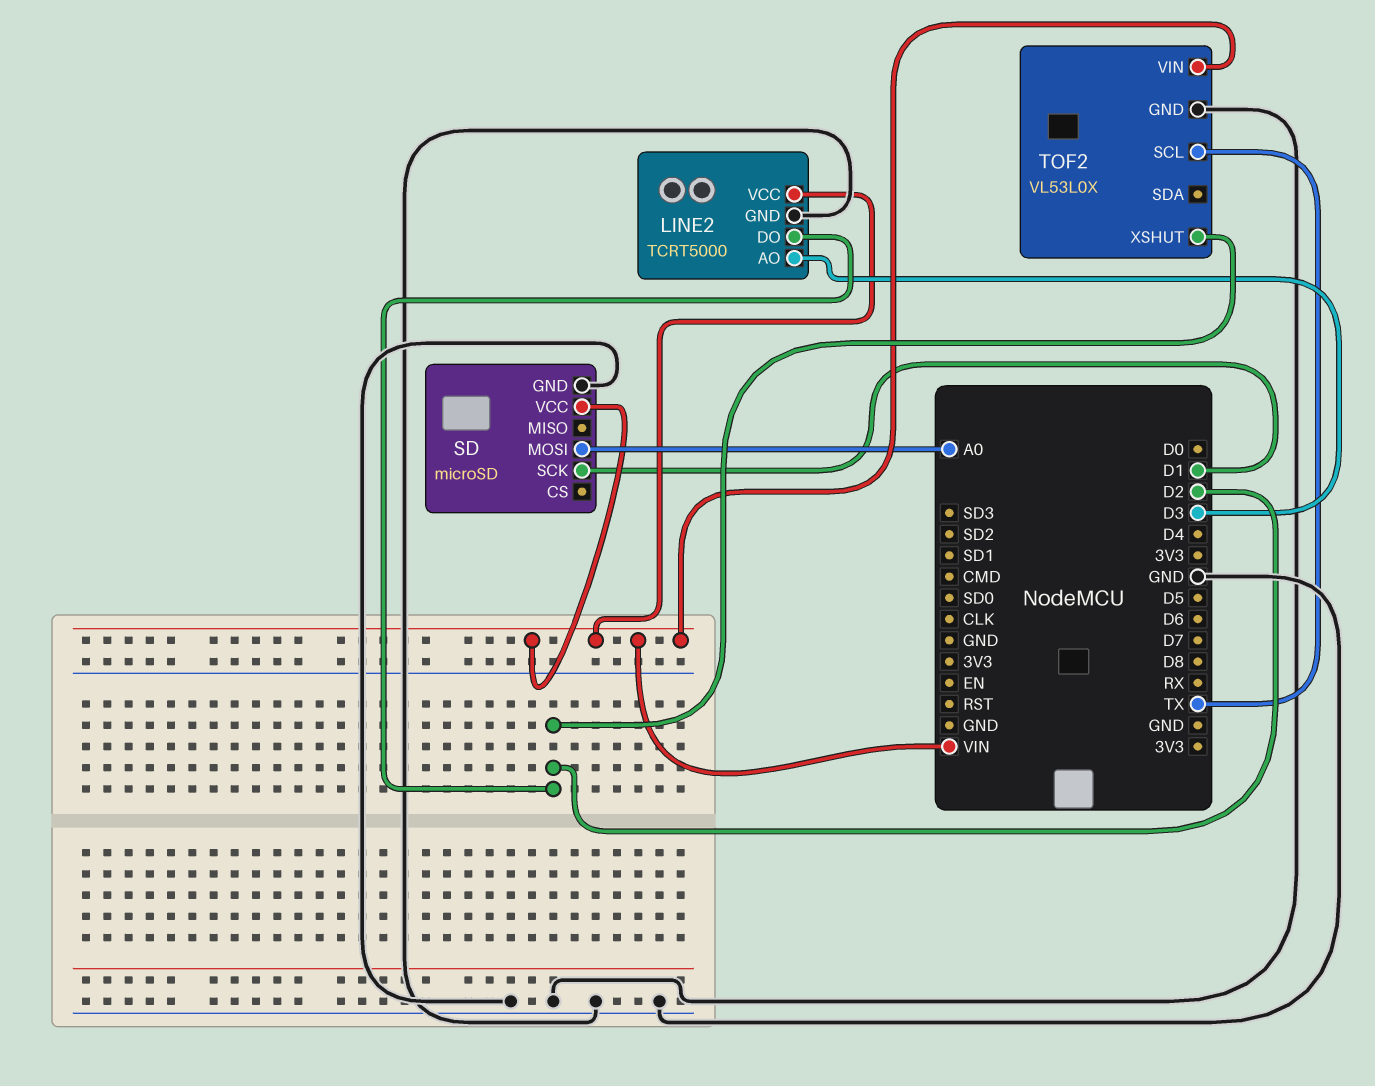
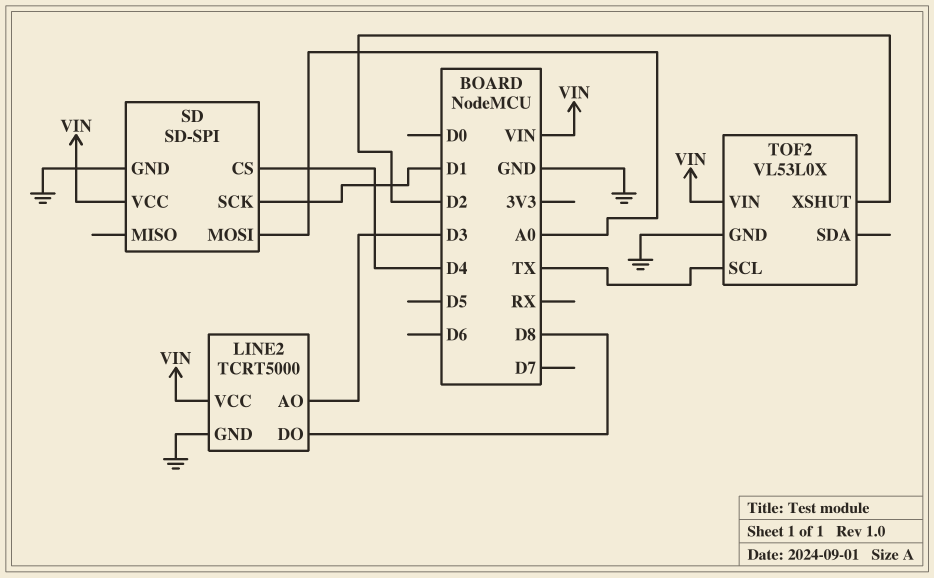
LINE2 pin DO: D2 -> D8
SD: microSD -> SD-SPI
SD pin CS: none -> D4

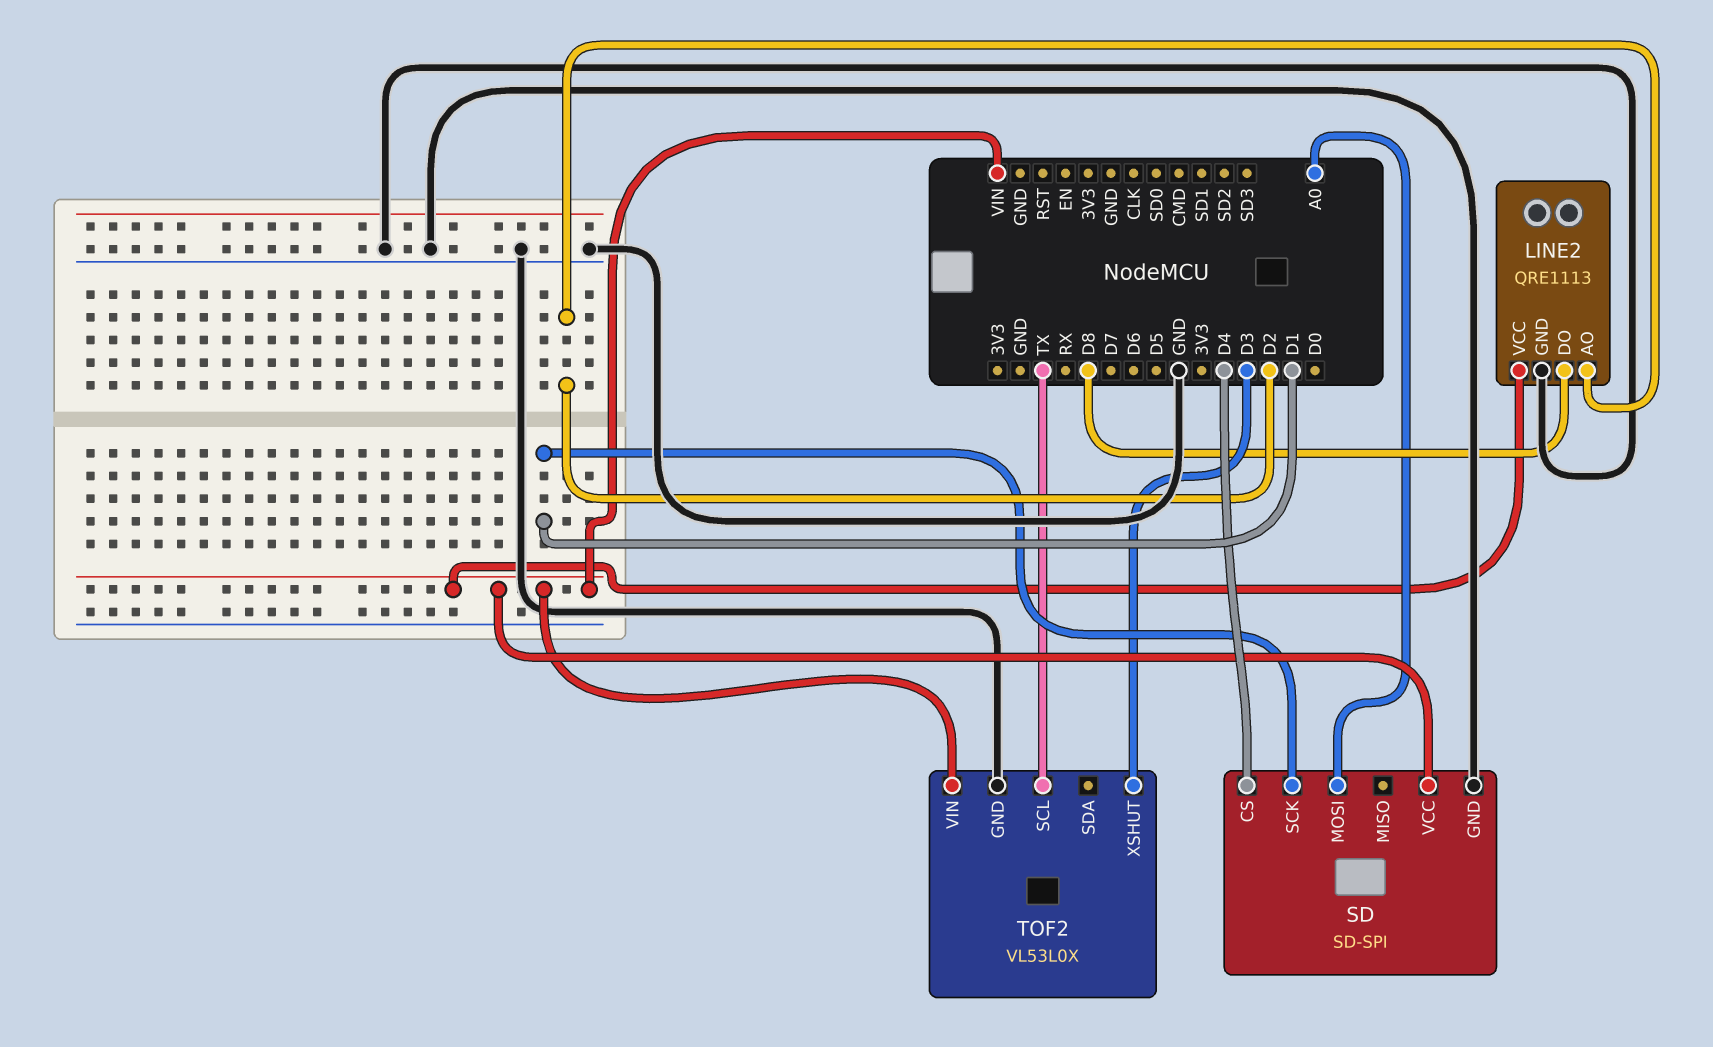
LINE2: TCRT5000 -> QRE1113
LINE2 pin AO: D3 -> D2
TOF2 pin XSHUT: D2 -> D3

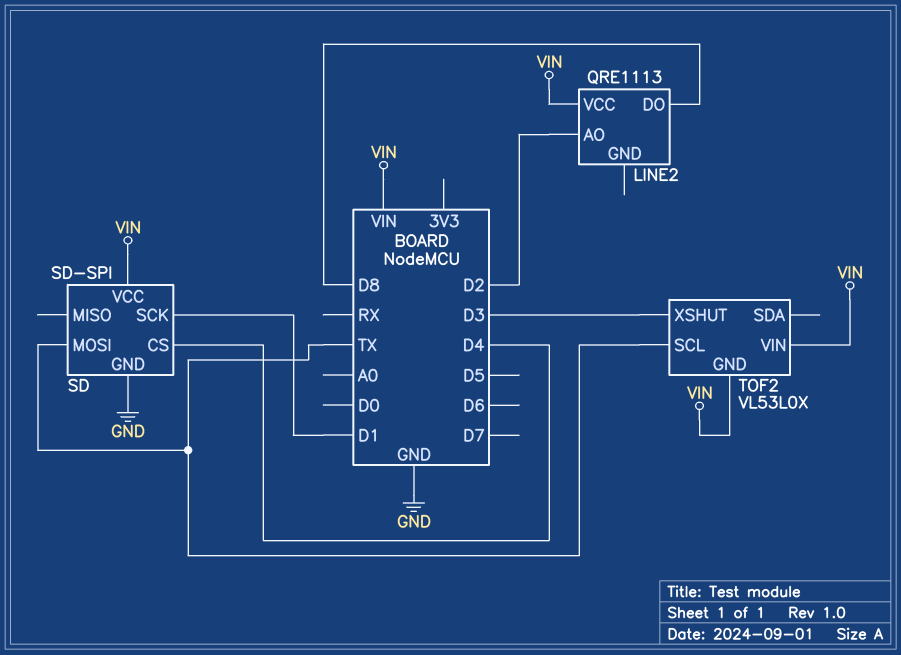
LINE2 pin GND: GND -> none
SD pin MOSI: A0 -> TX
TOF2 pin GND: GND -> VIN

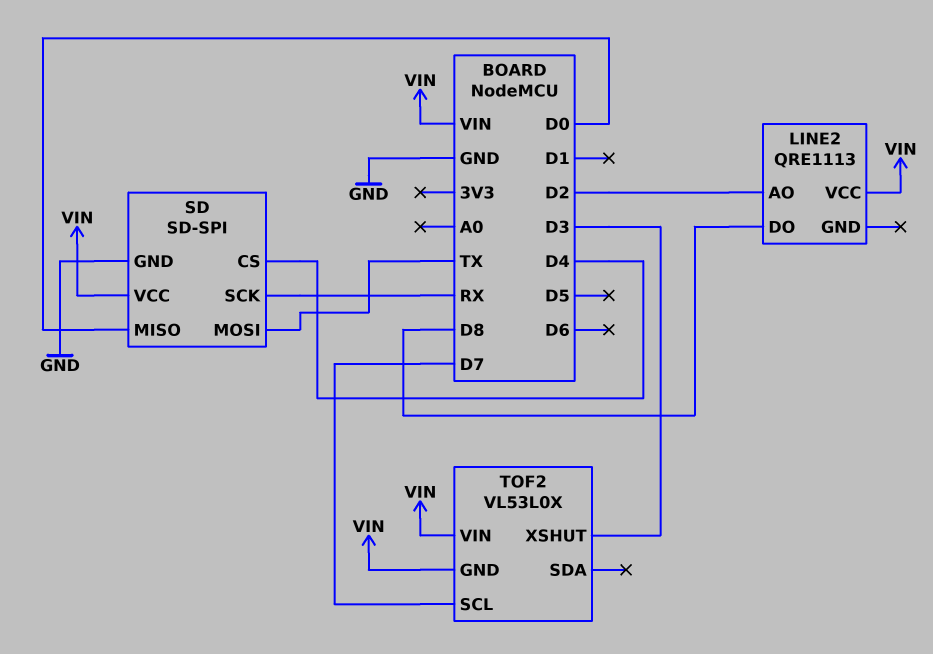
SD pin MISO: none -> D0
SD pin SCK: D1 -> RX
TOF2 pin SCL: TX -> D7

